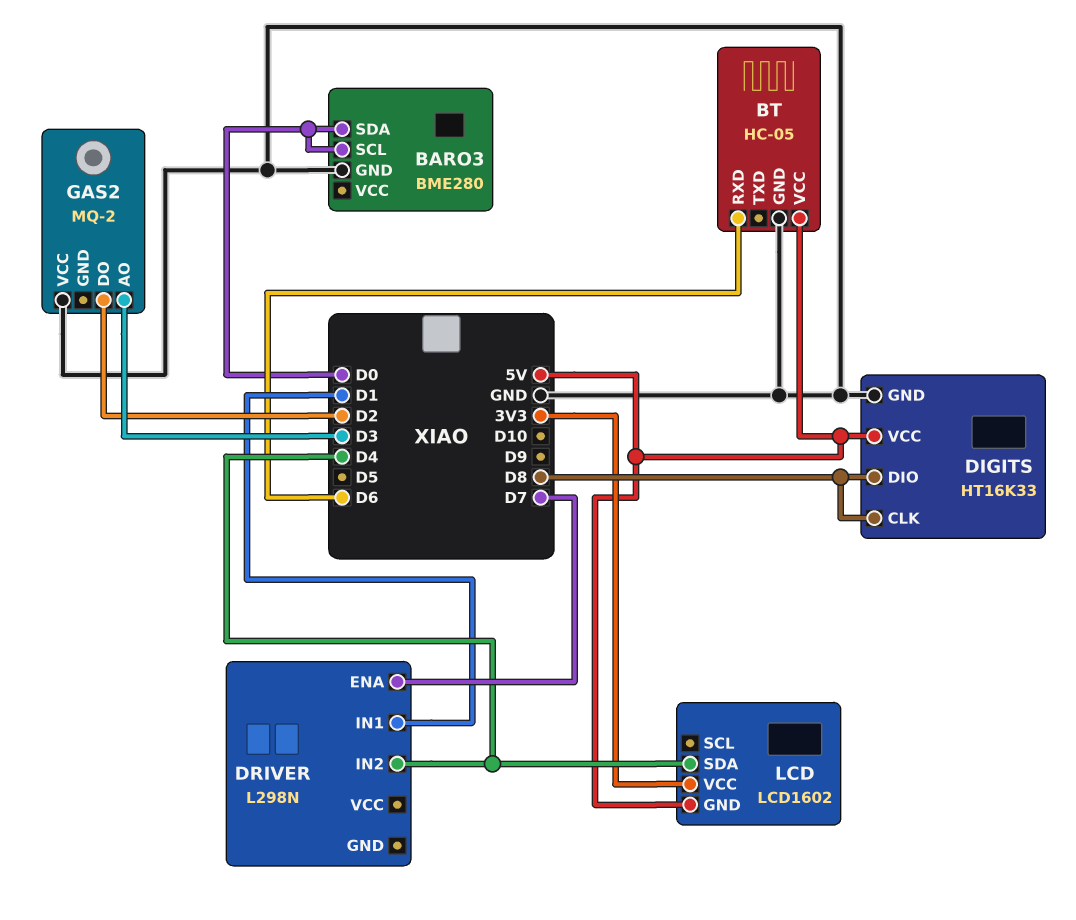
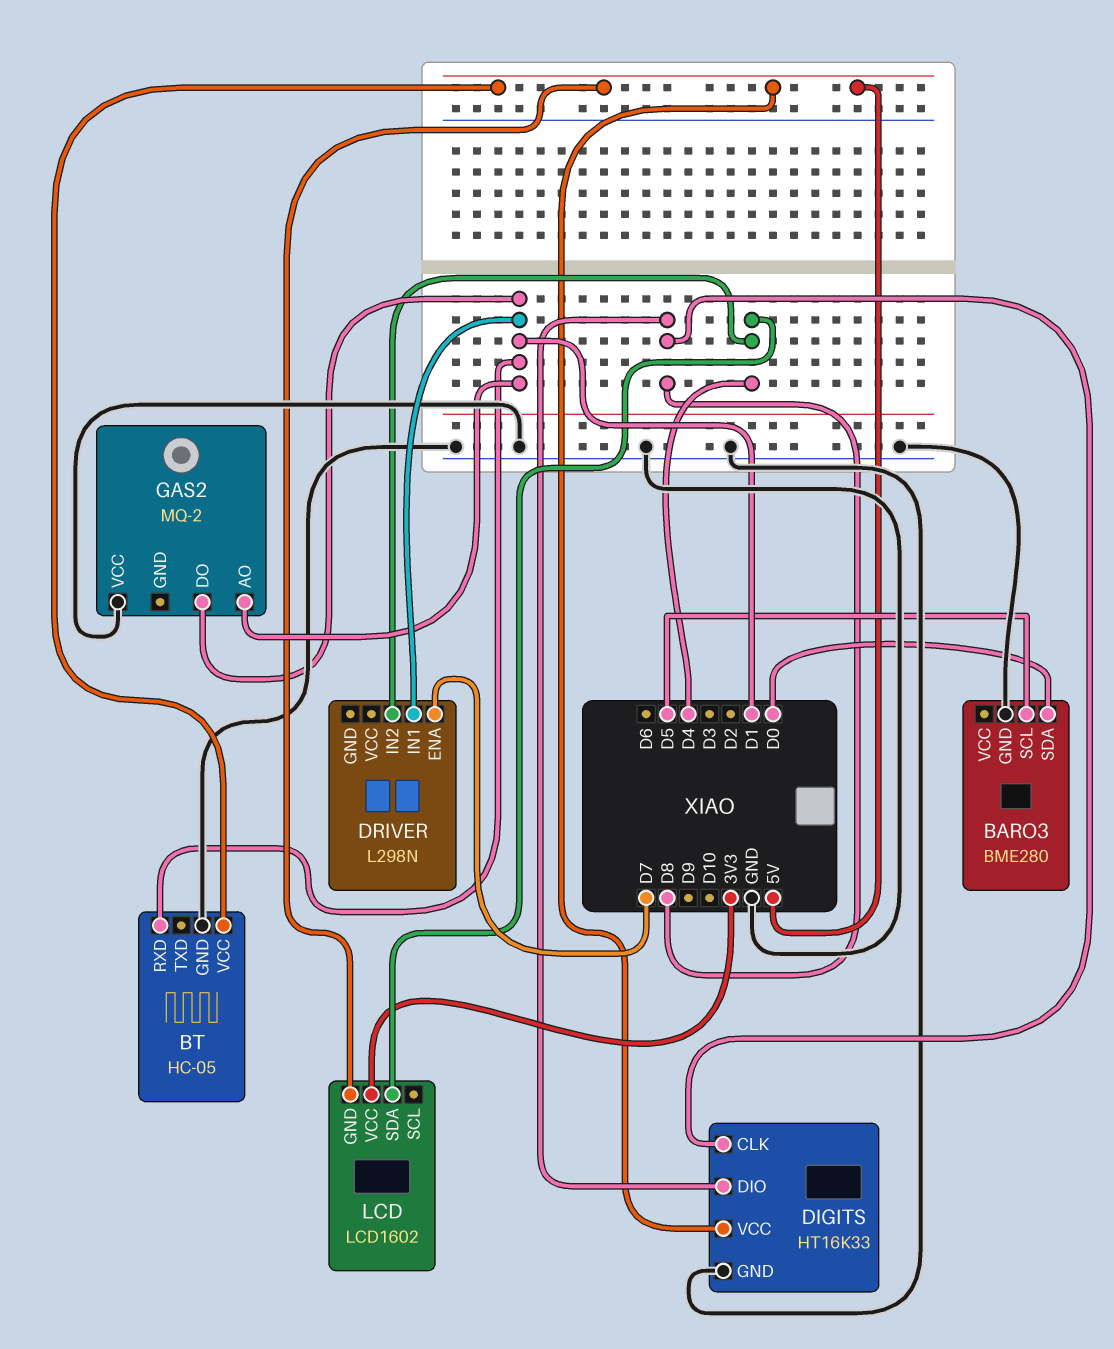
BARO3 pin SCL: D0 -> D5
BT pin RXD: D6 -> D1
GAS2 pin AO: D3 -> D1
GAS2 pin DO: D2 -> D1

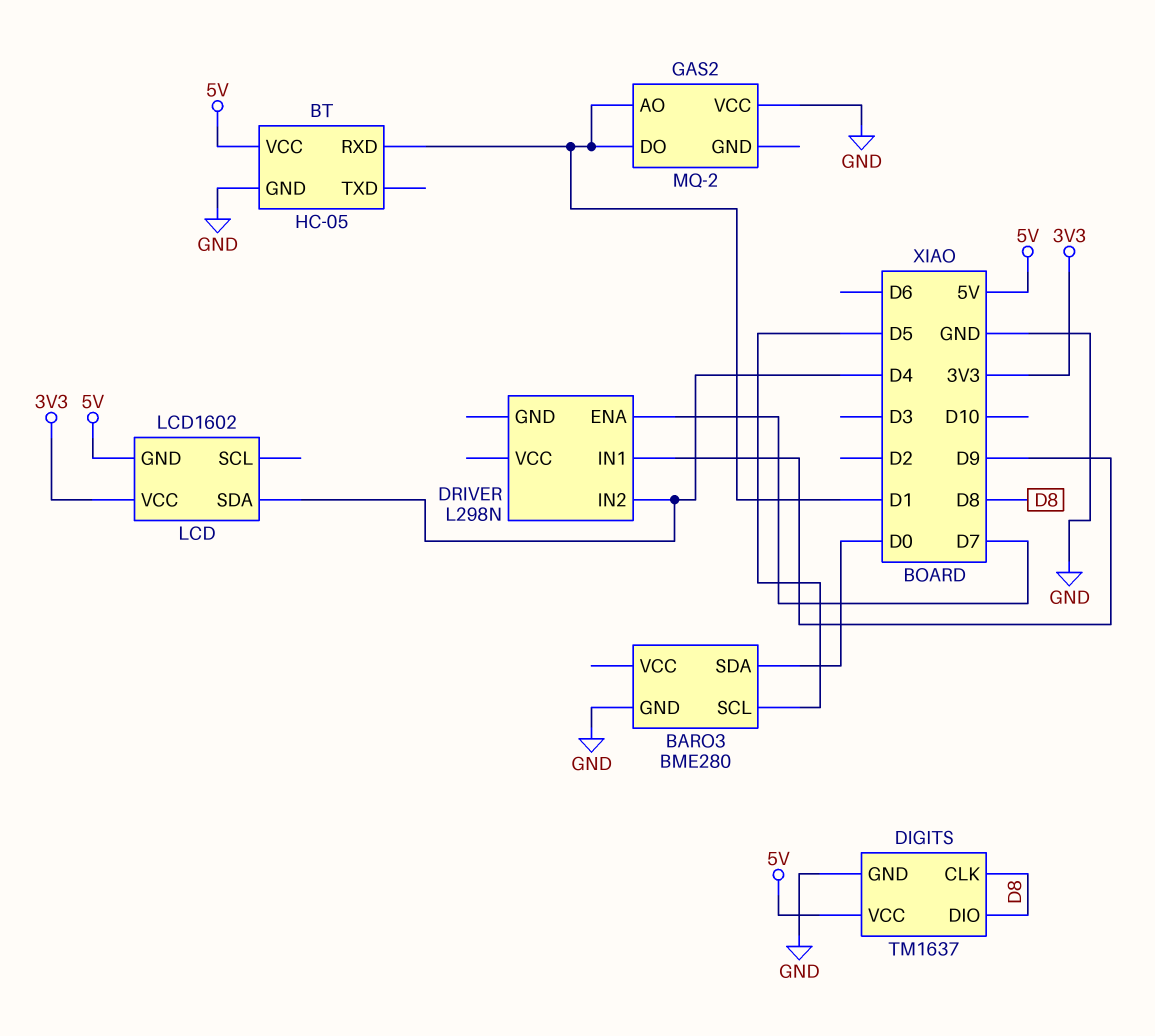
DIGITS: HT16K33 -> TM1637
DRIVER pin IN1: D1 -> D9

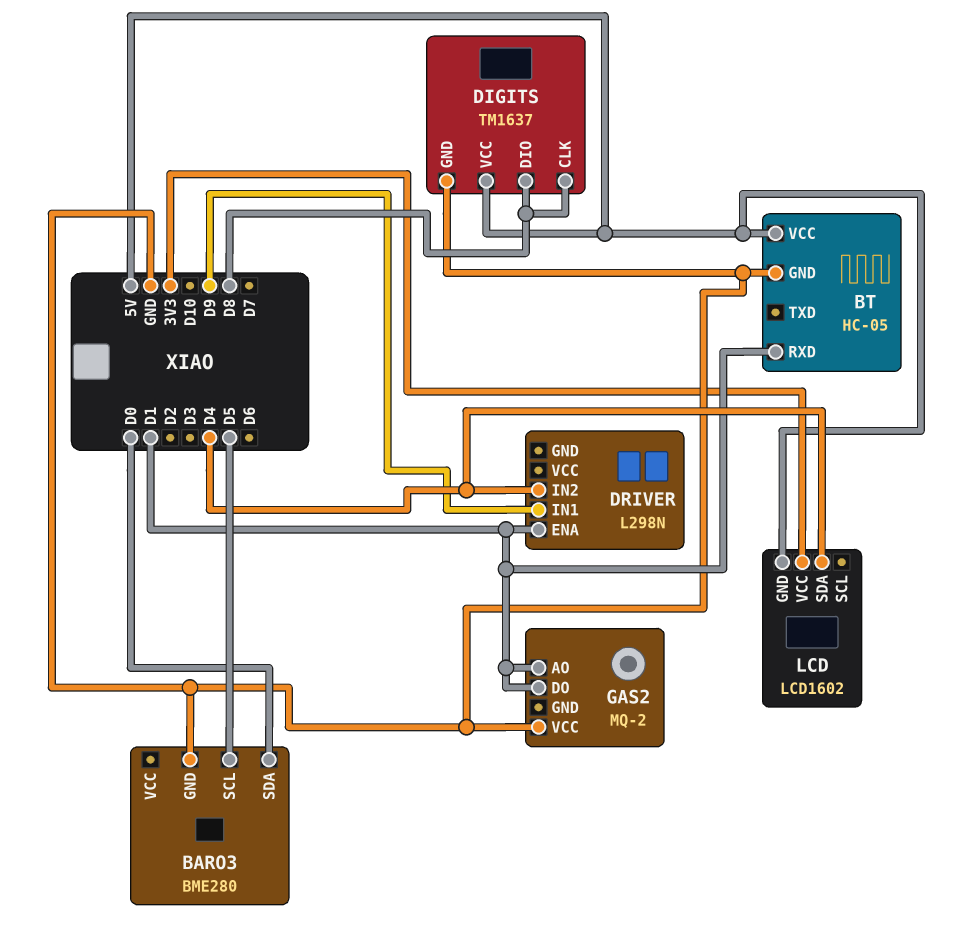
DRIVER pin ENA: D7 -> D1

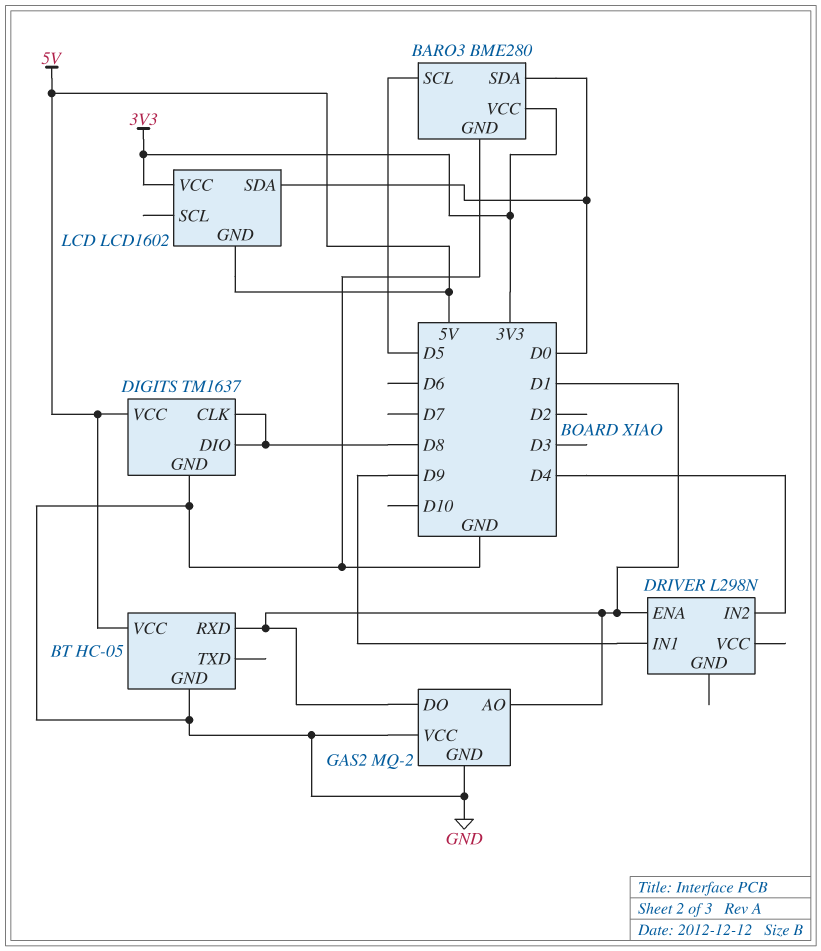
BARO3 pin VCC: none -> 3V3
GAS2 pin GND: none -> GND
LCD pin SDA: D4 -> D0

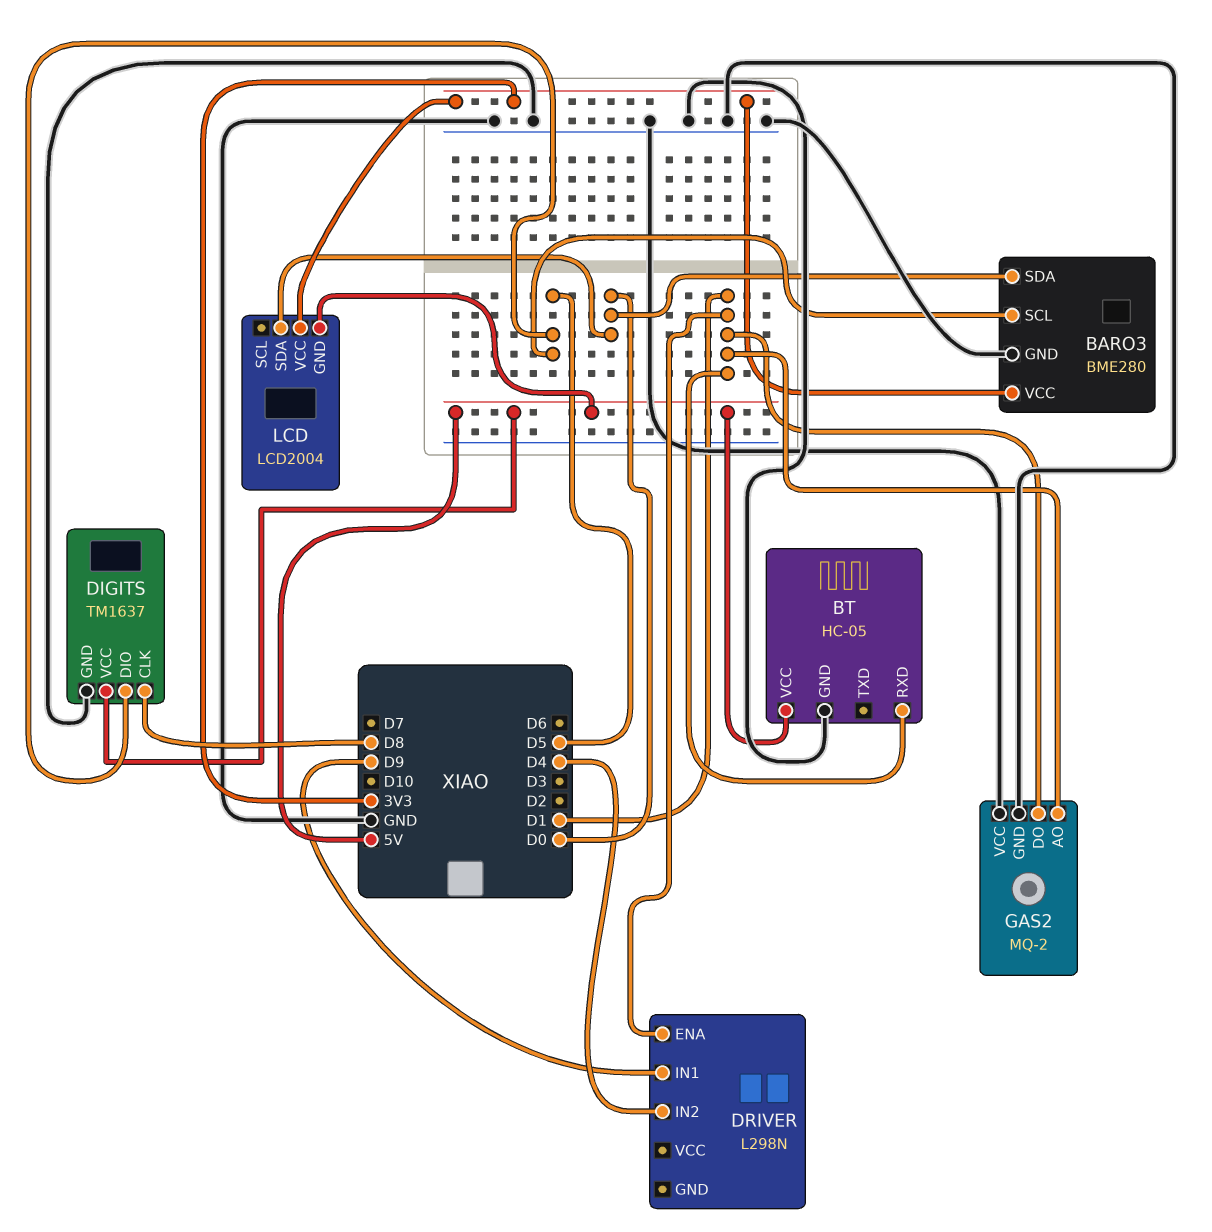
DIGITS pin DIO: D8 -> D5
LCD: LCD1602 -> LCD2004

